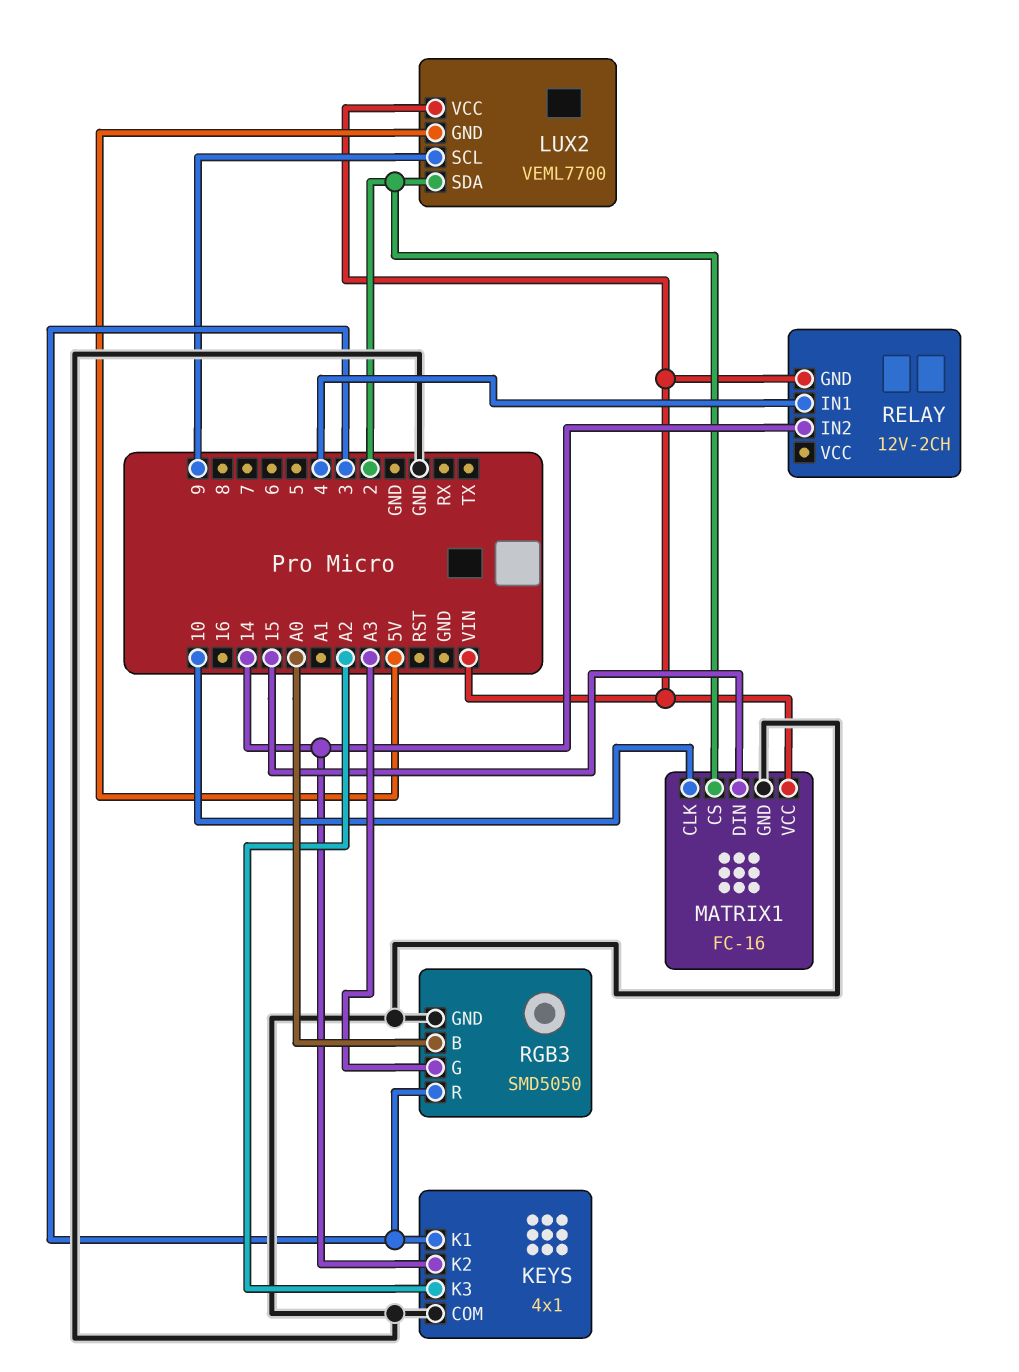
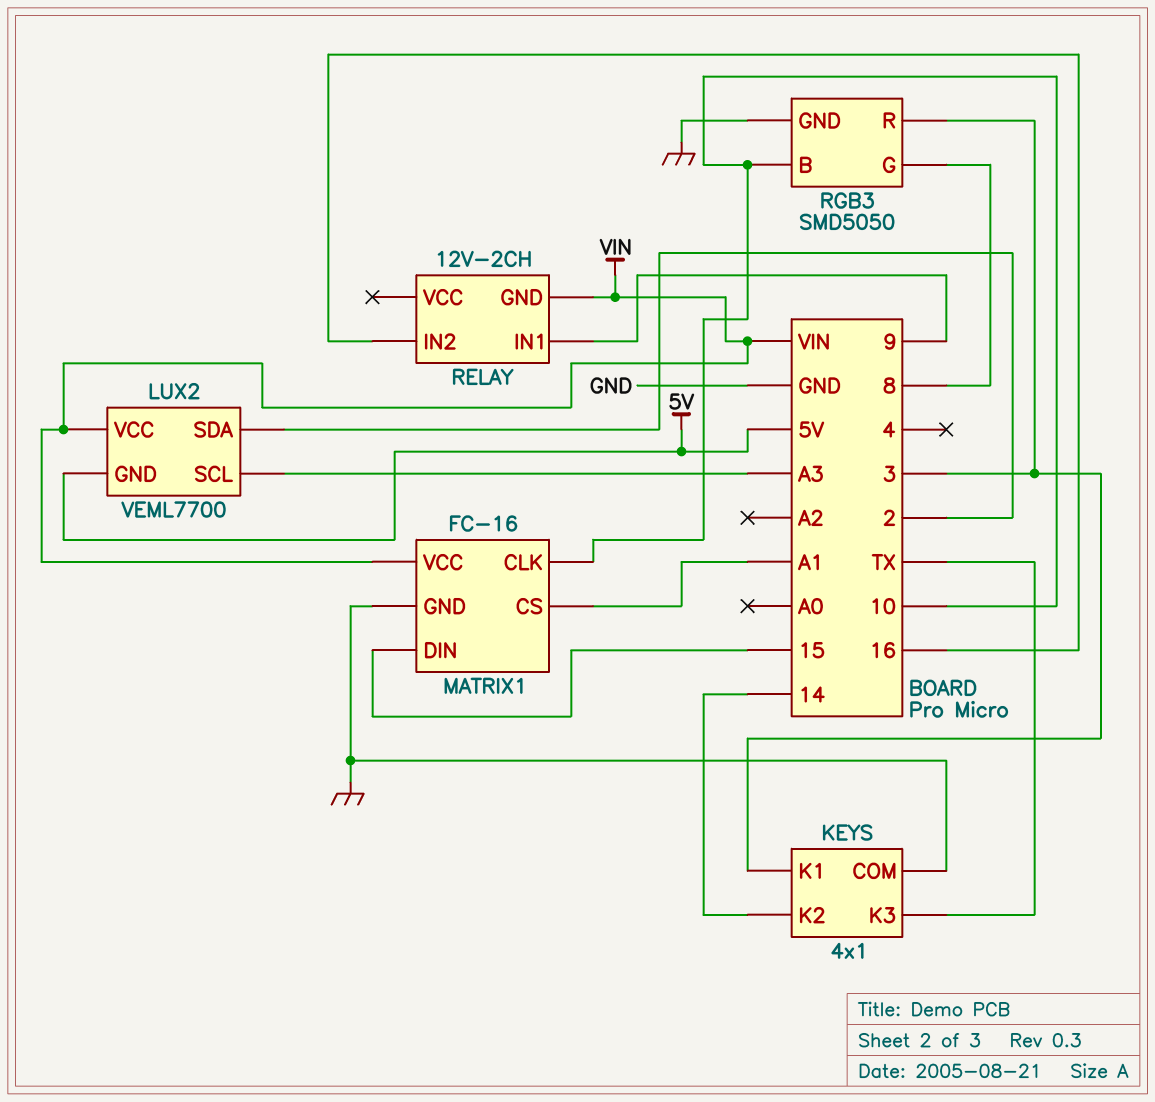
KEYS pin K3: A2 -> TX
LUX2 pin SCL: 9 -> A3
MATRIX1 pin CS: 2 -> A1
RELAY pin IN1: 4 -> 9
RELAY pin IN2: 14 -> 16
RGB3 pin B: A0 -> 10
RGB3 pin G: A3 -> 8

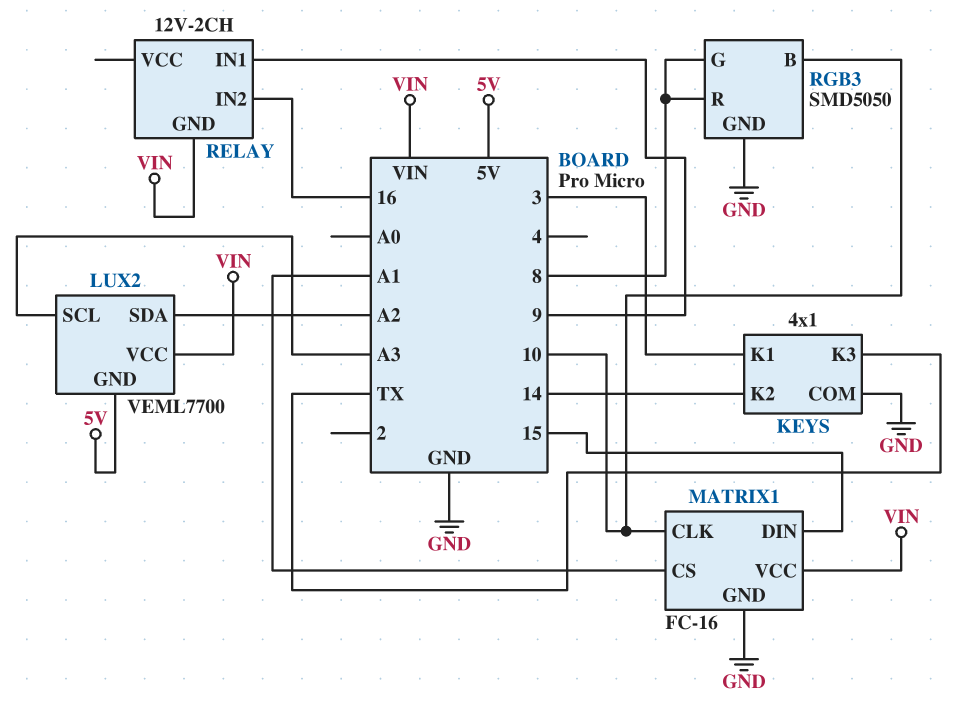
LUX2 pin SDA: 2 -> A2
RGB3 pin R: 3 -> 8

